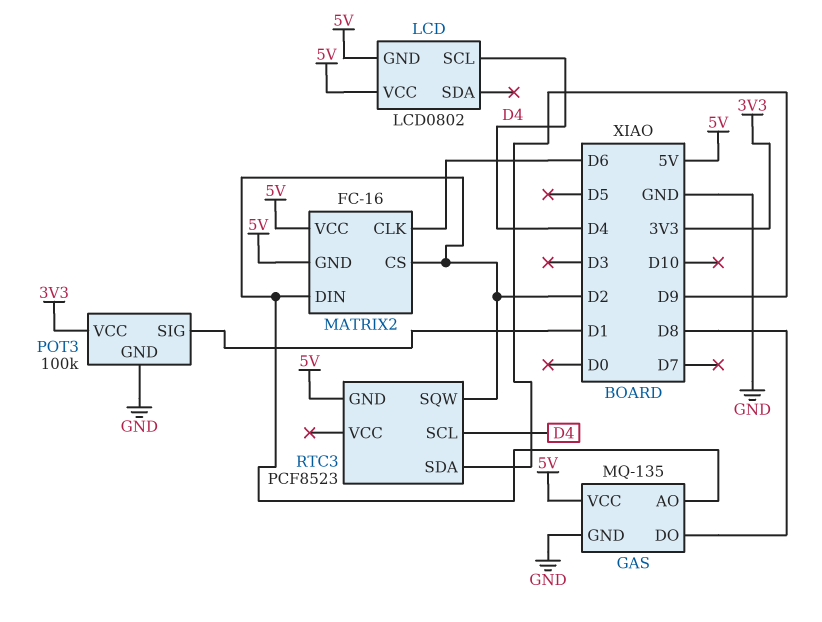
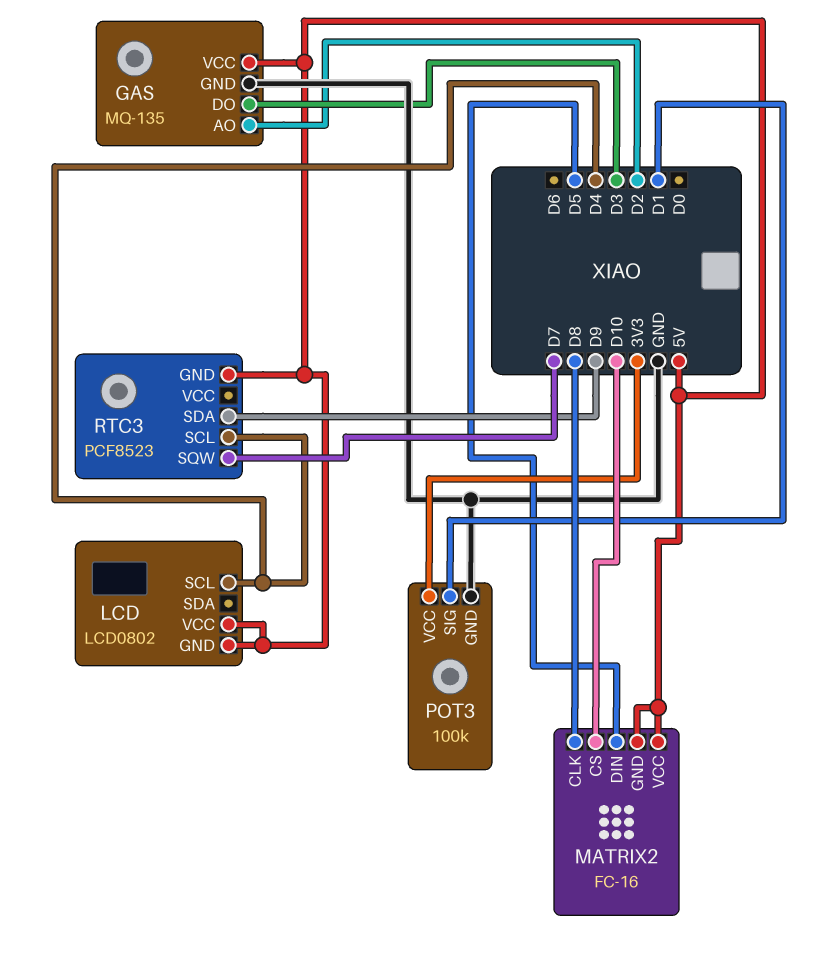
GAS pin DO: D8 -> D3
MATRIX2 pin CLK: D6 -> D8
MATRIX2 pin CS: D2 -> D10
MATRIX2 pin DIN: D2 -> D5
RTC3 pin SQW: D2 -> D7

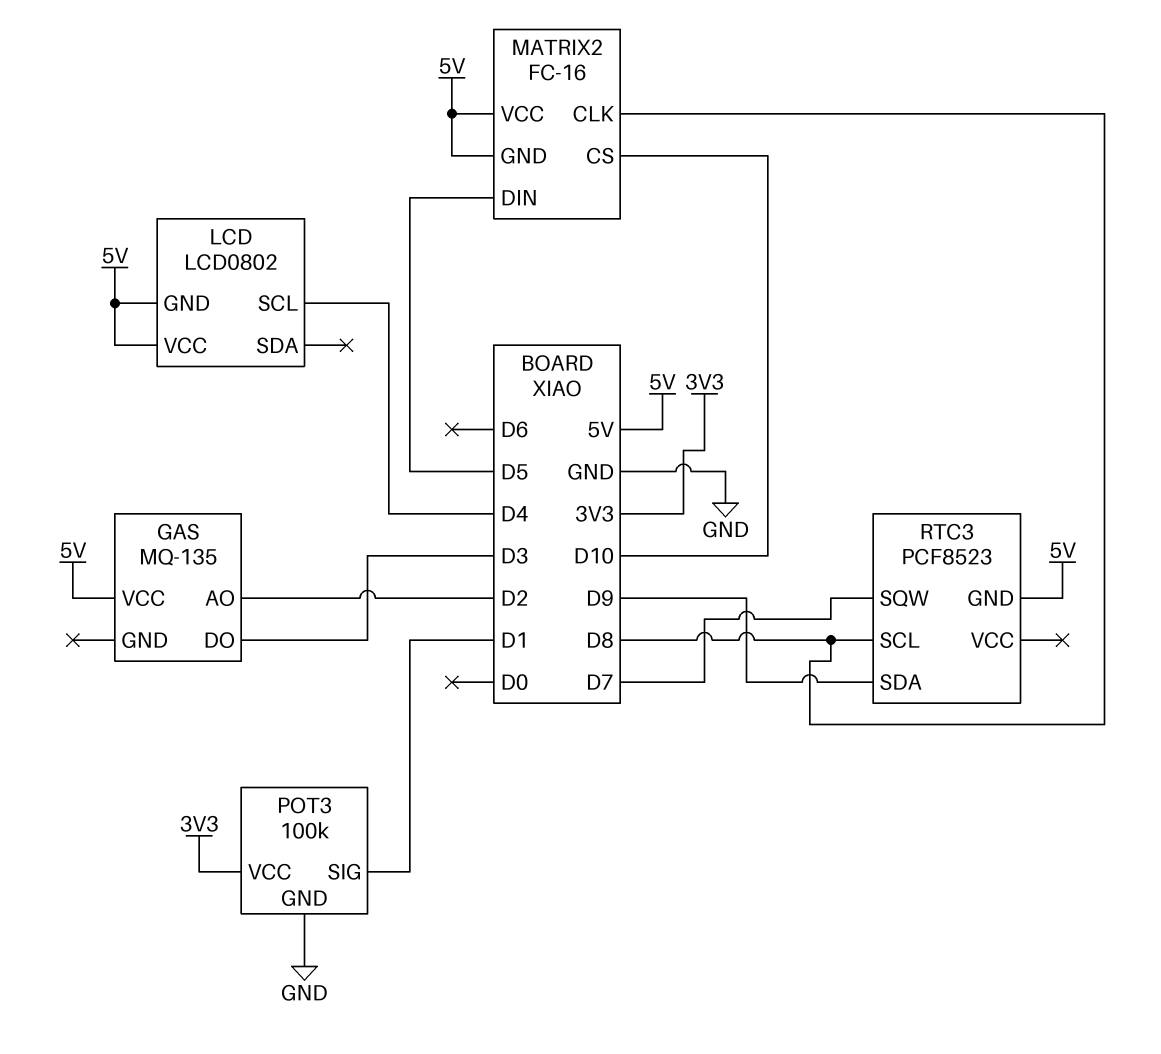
GAS pin GND: GND -> none
RTC3 pin SCL: D4 -> D8

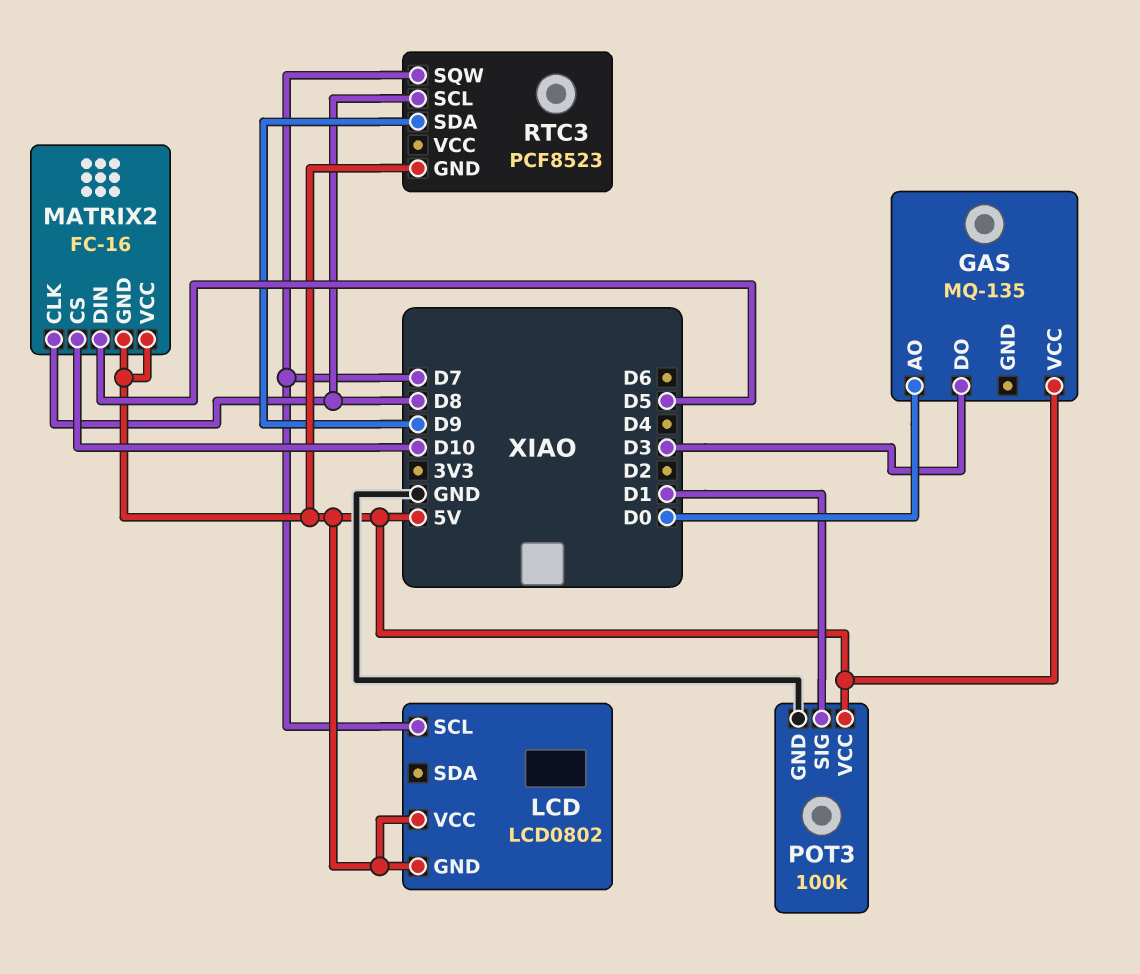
GAS pin AO: D2 -> D0
LCD pin SCL: D4 -> D7
POT3 pin VCC: 3V3 -> 5V

